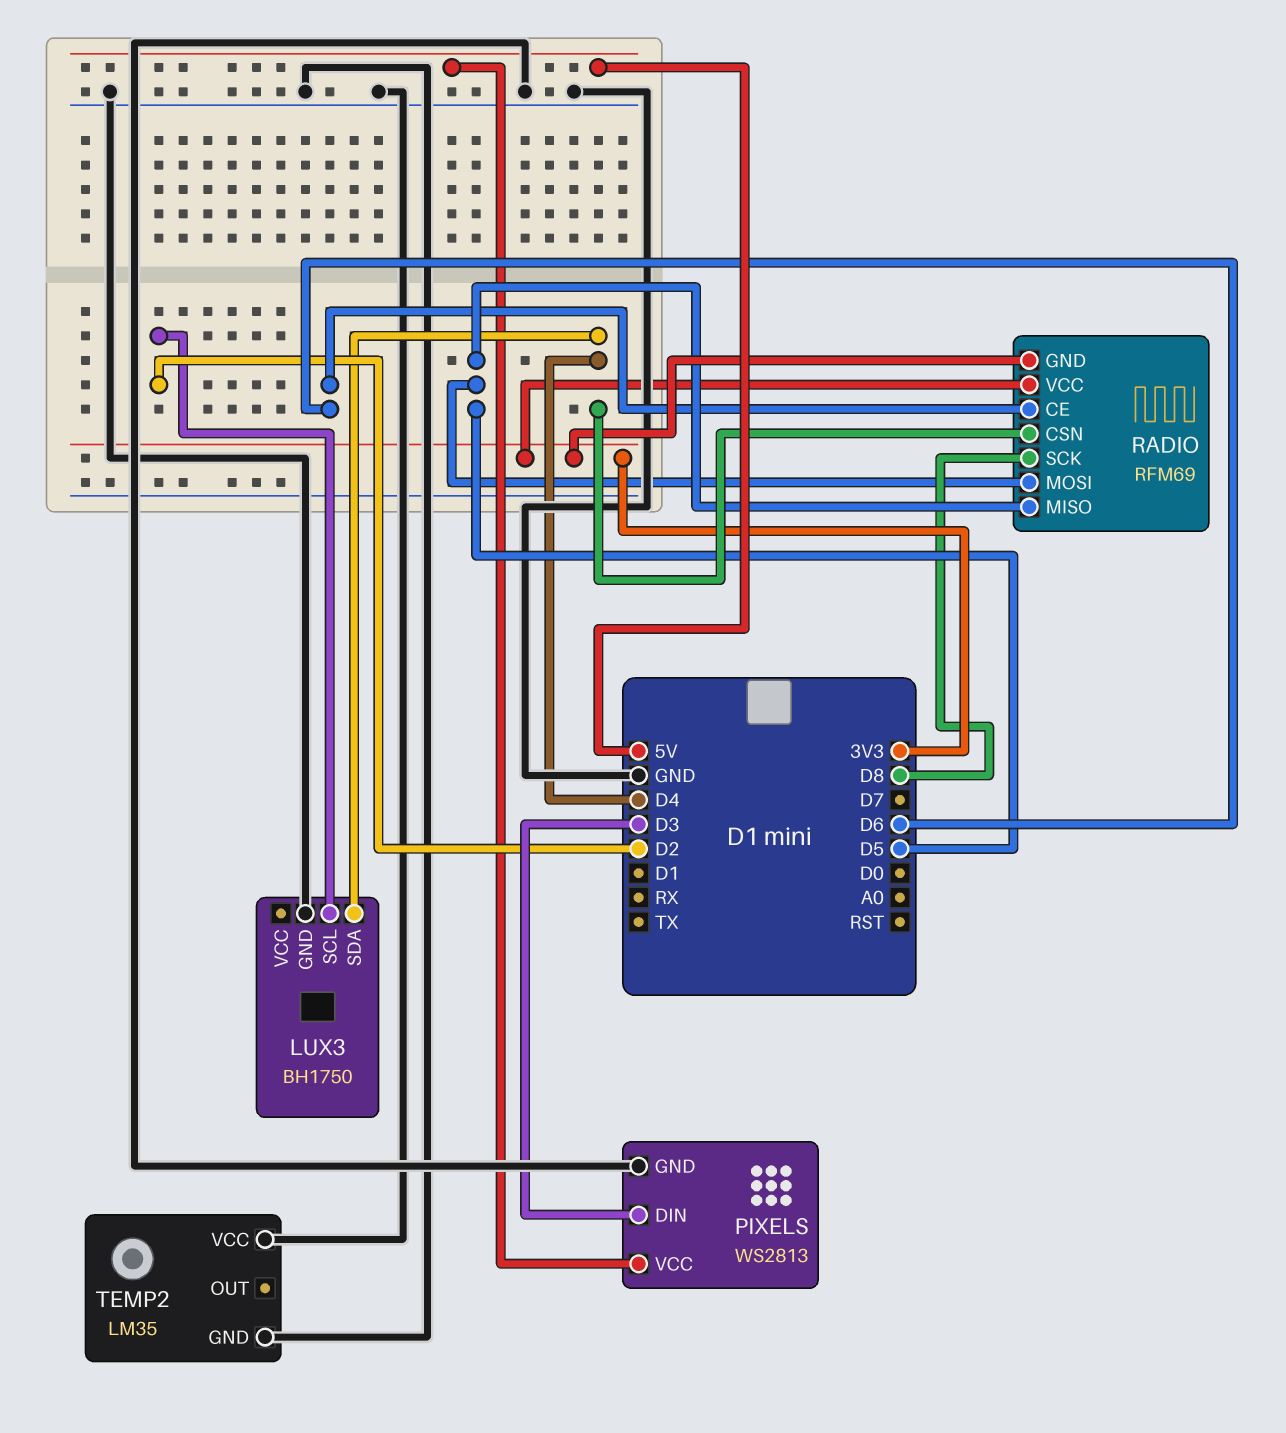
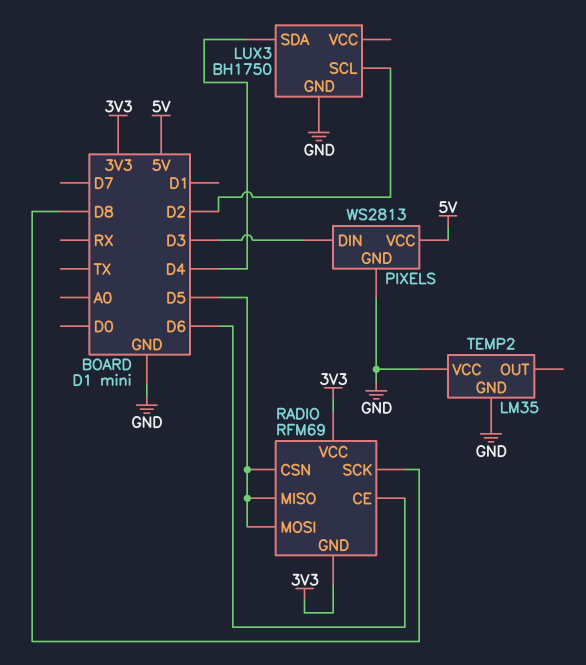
RADIO pin CSN: D4 -> D5

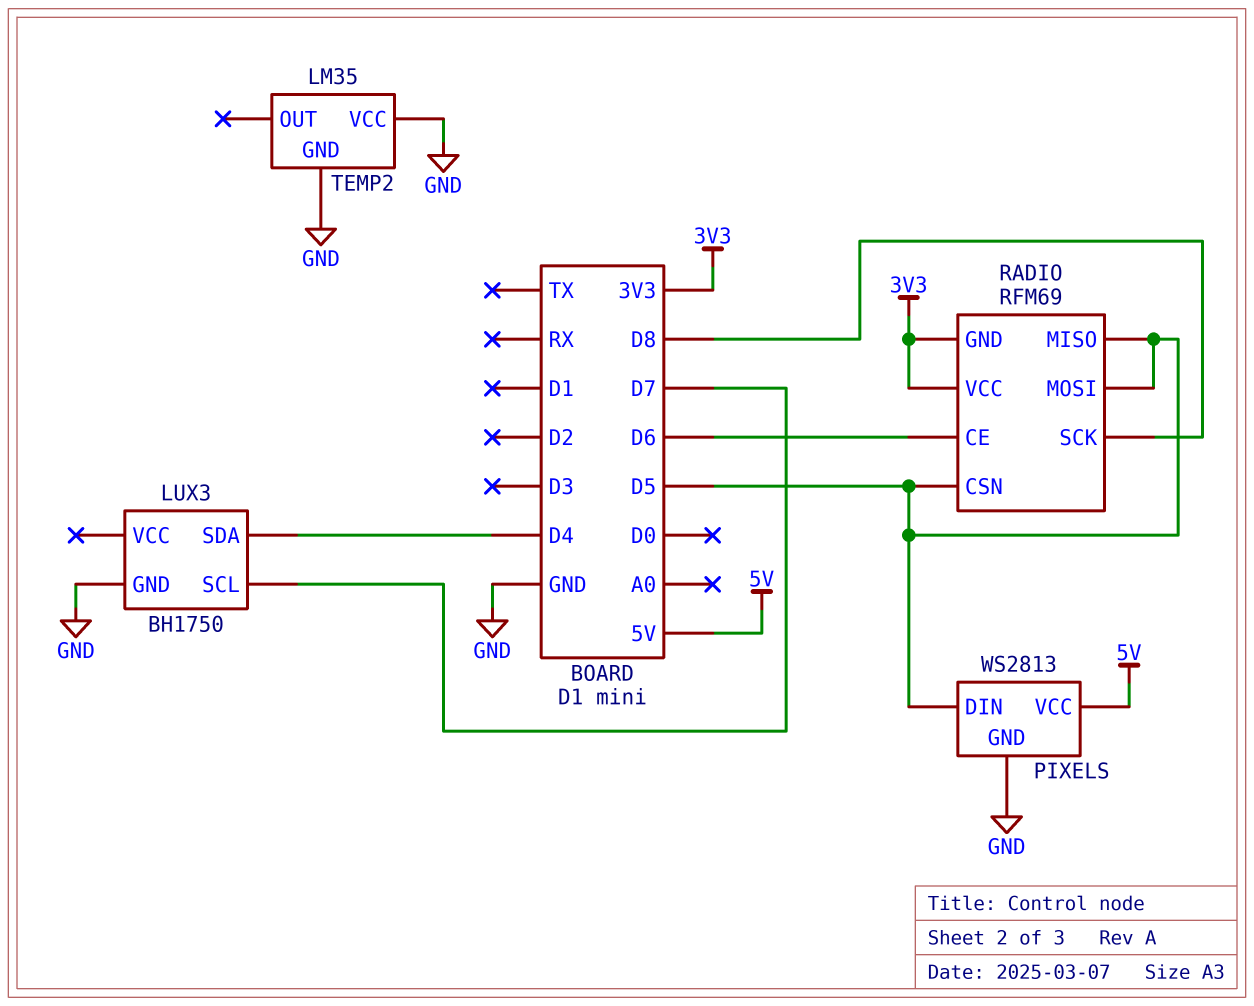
LUX3 pin SCL: D2 -> D7
PIXELS pin DIN: D3 -> D5

